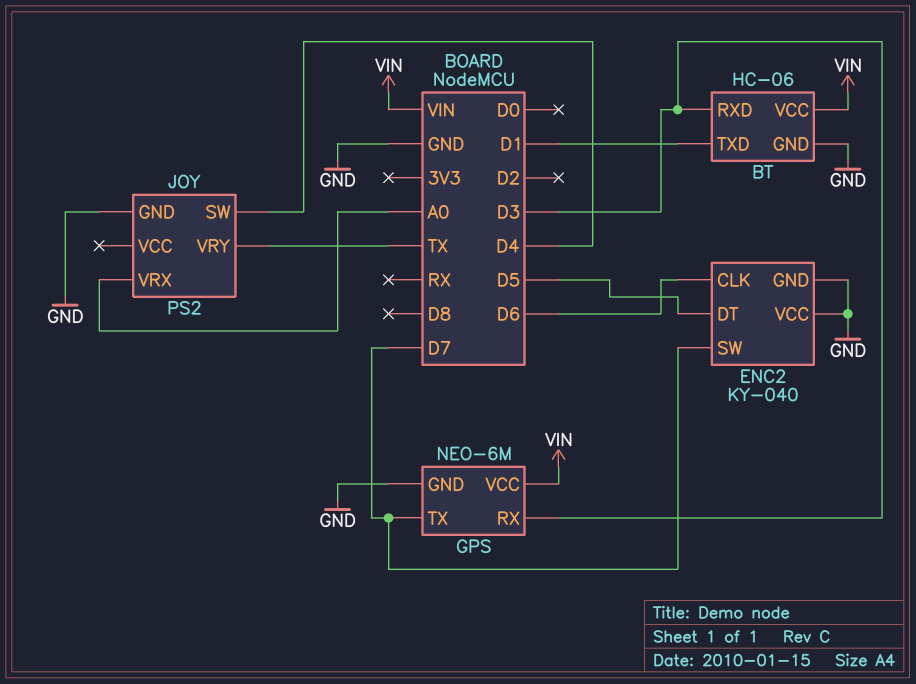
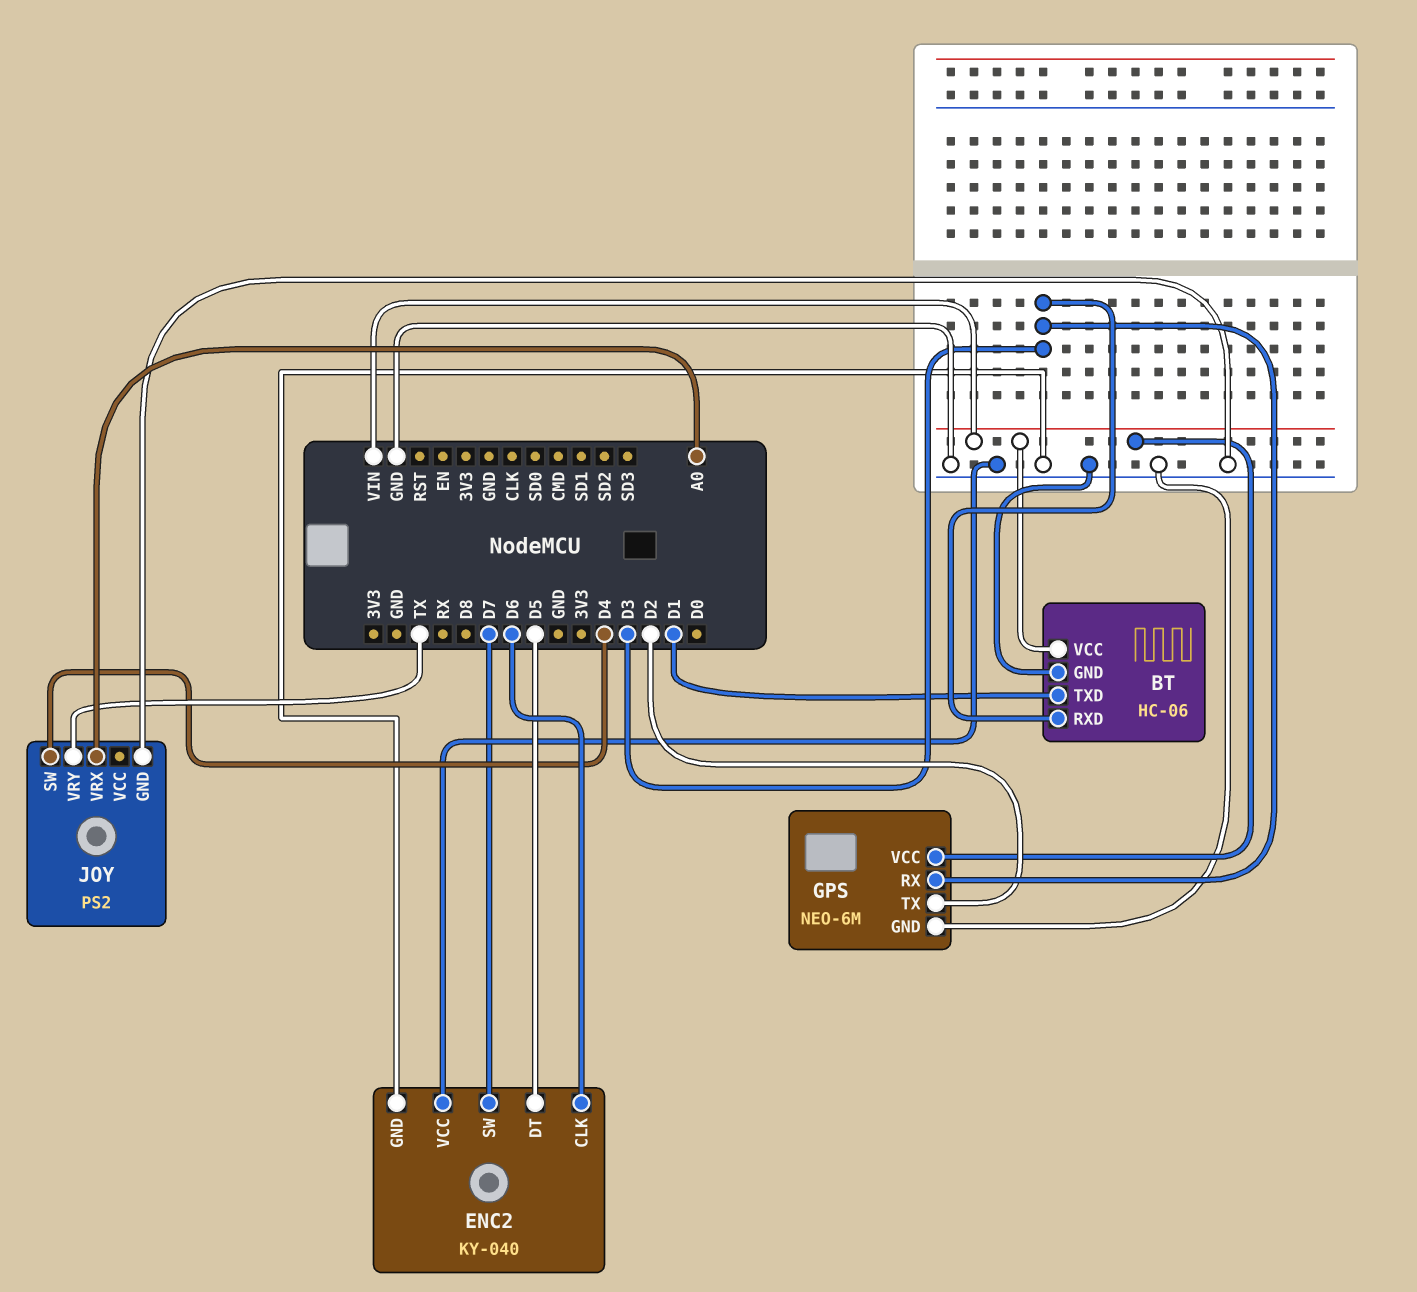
GPS pin TX: D7 -> D2

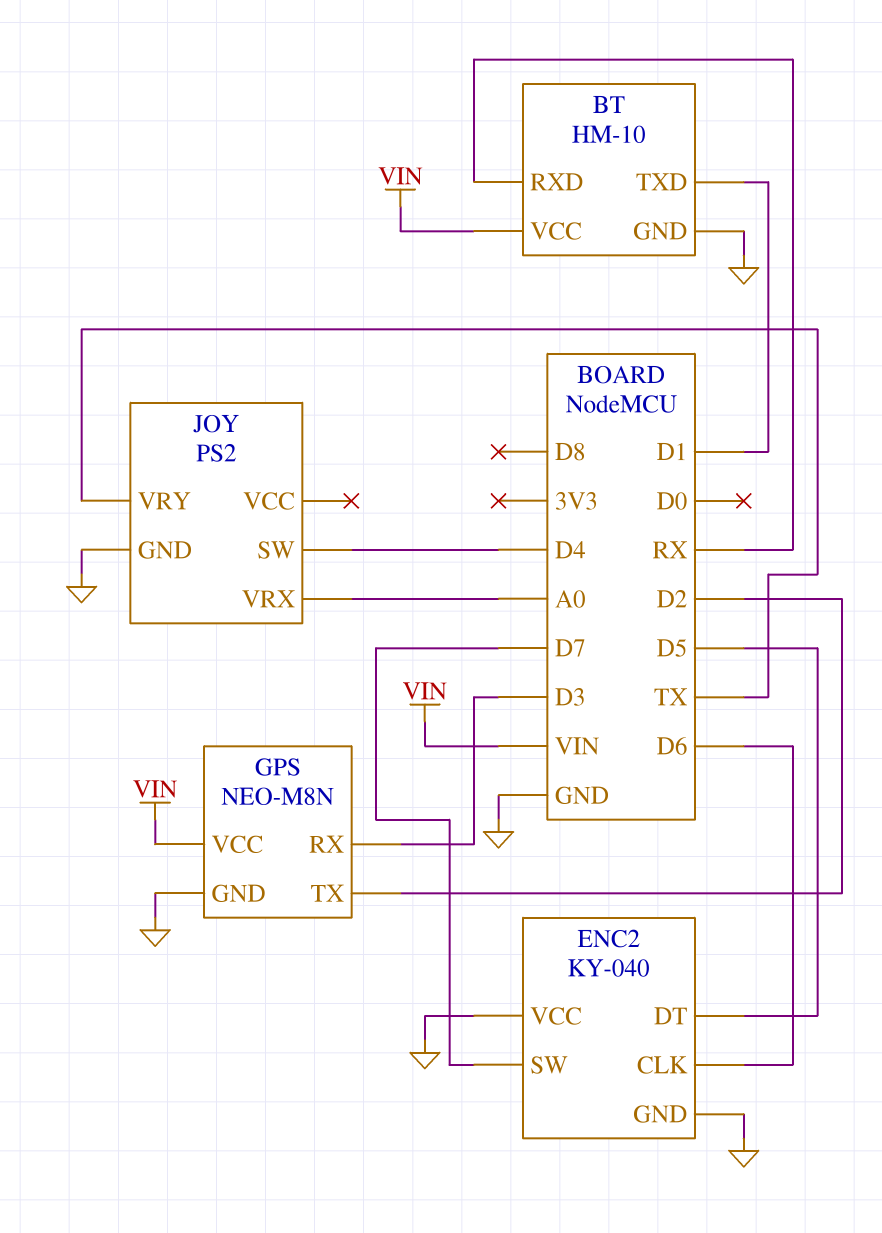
BT: HC-06 -> HM-10
BT pin RXD: D3 -> RX
GPS: NEO-6M -> NEO-M8N

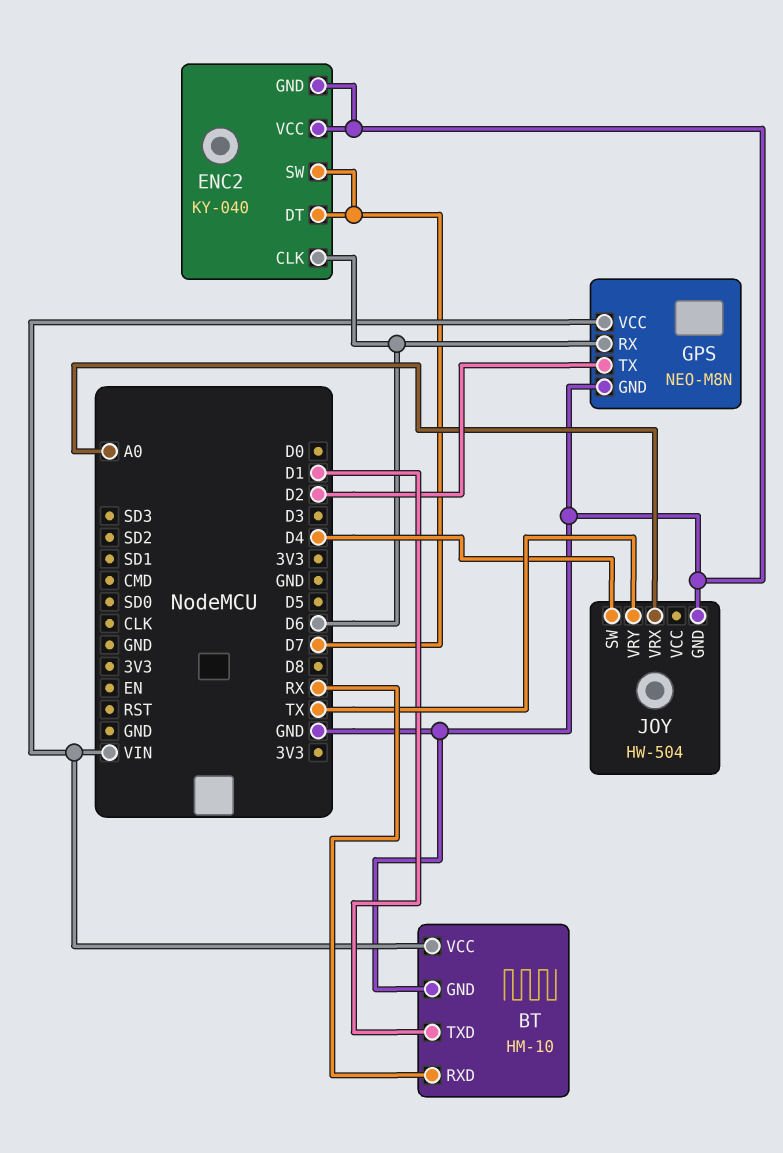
ENC2 pin DT: D5 -> D7
GPS pin RX: D3 -> D6
JOY: PS2 -> HW-504

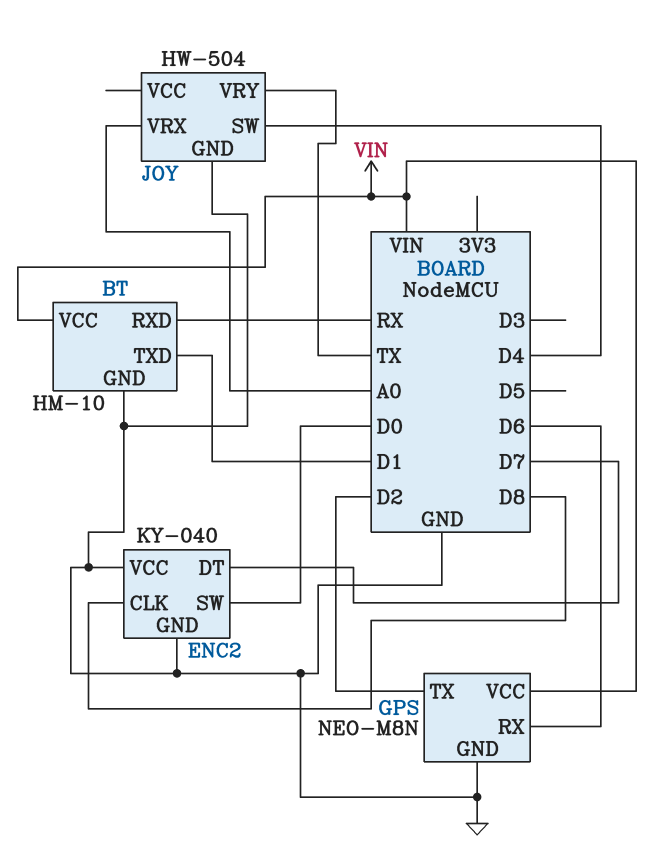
ENC2 pin CLK: D6 -> D8
ENC2 pin SW: D7 -> D0

